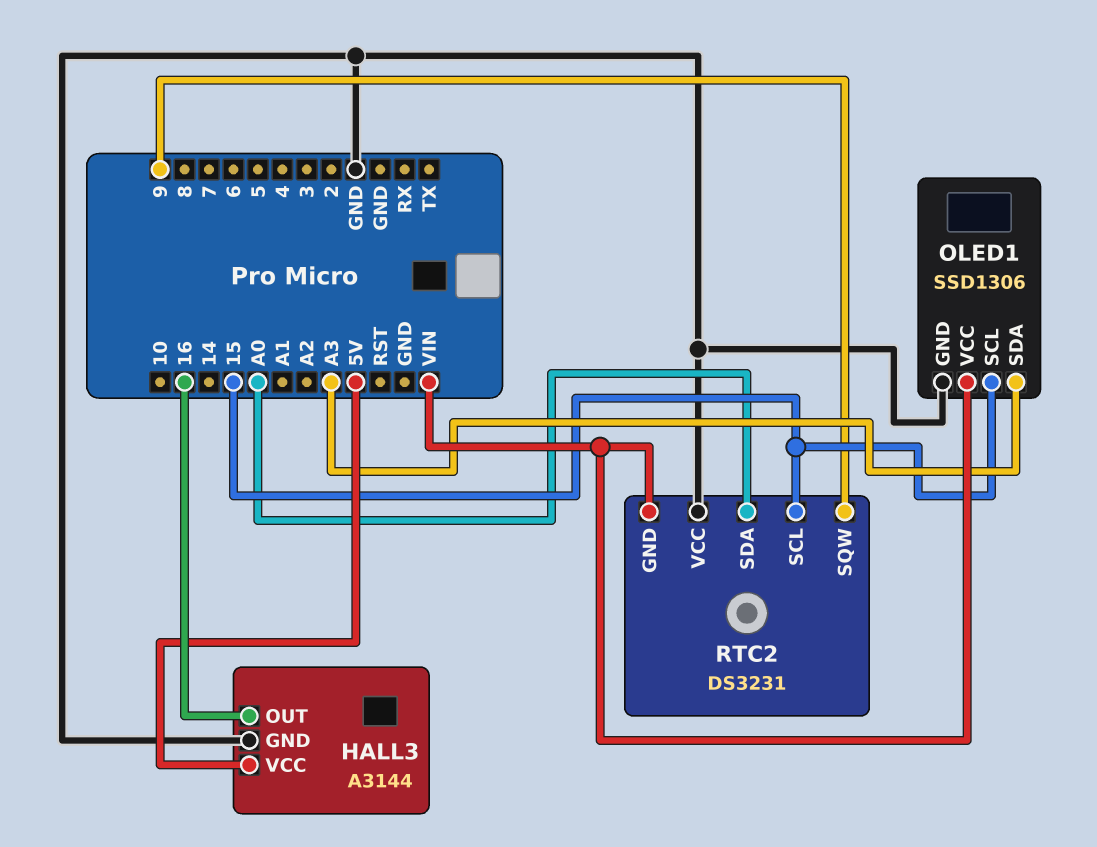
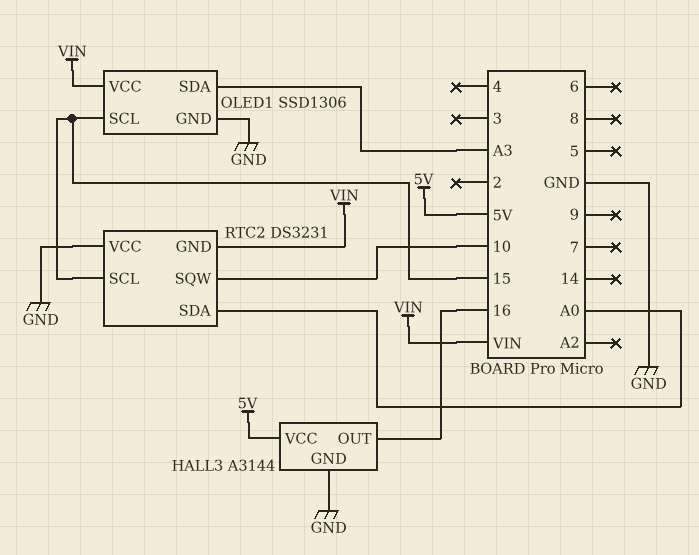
RTC2 pin SQW: 9 -> 10

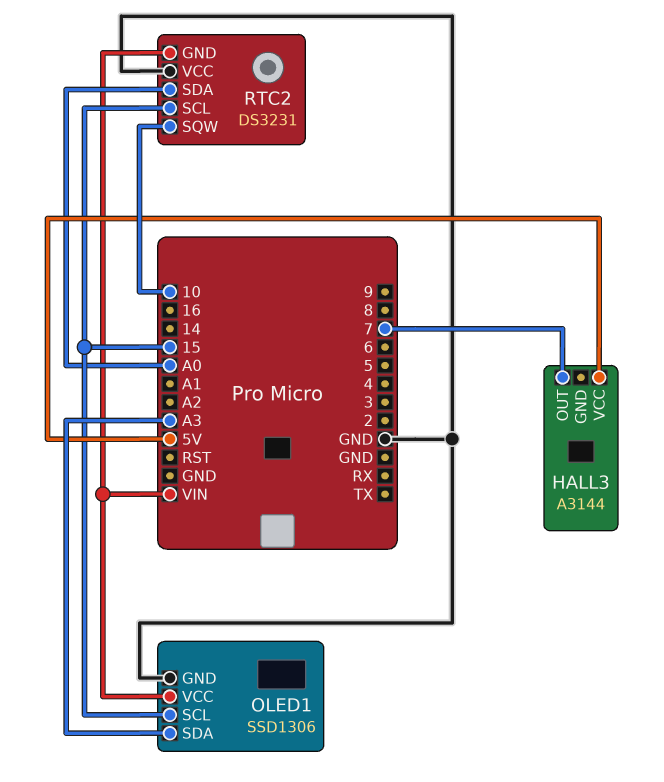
HALL3 pin GND: GND -> none
HALL3 pin OUT: 16 -> 7

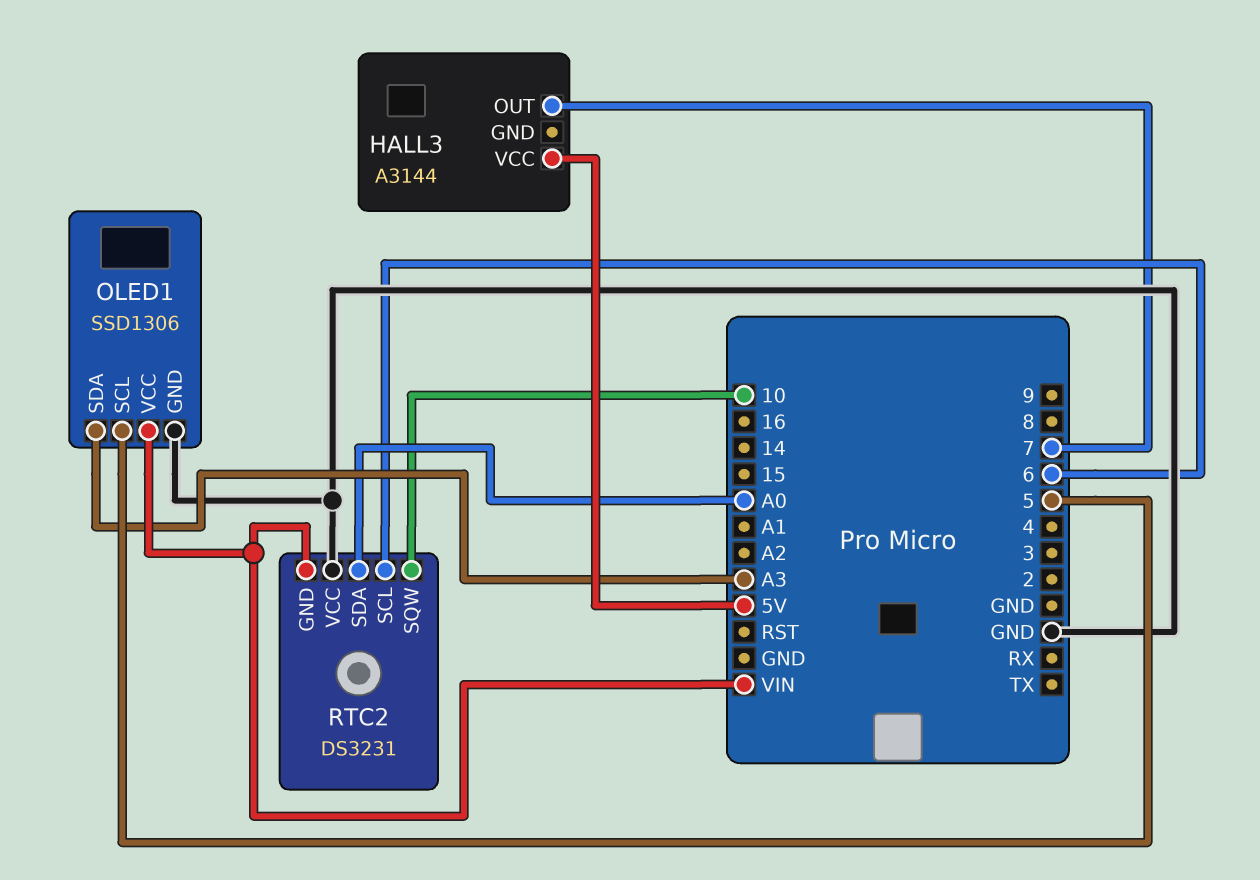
OLED1 pin SCL: 15 -> 5
RTC2 pin SCL: 15 -> 6

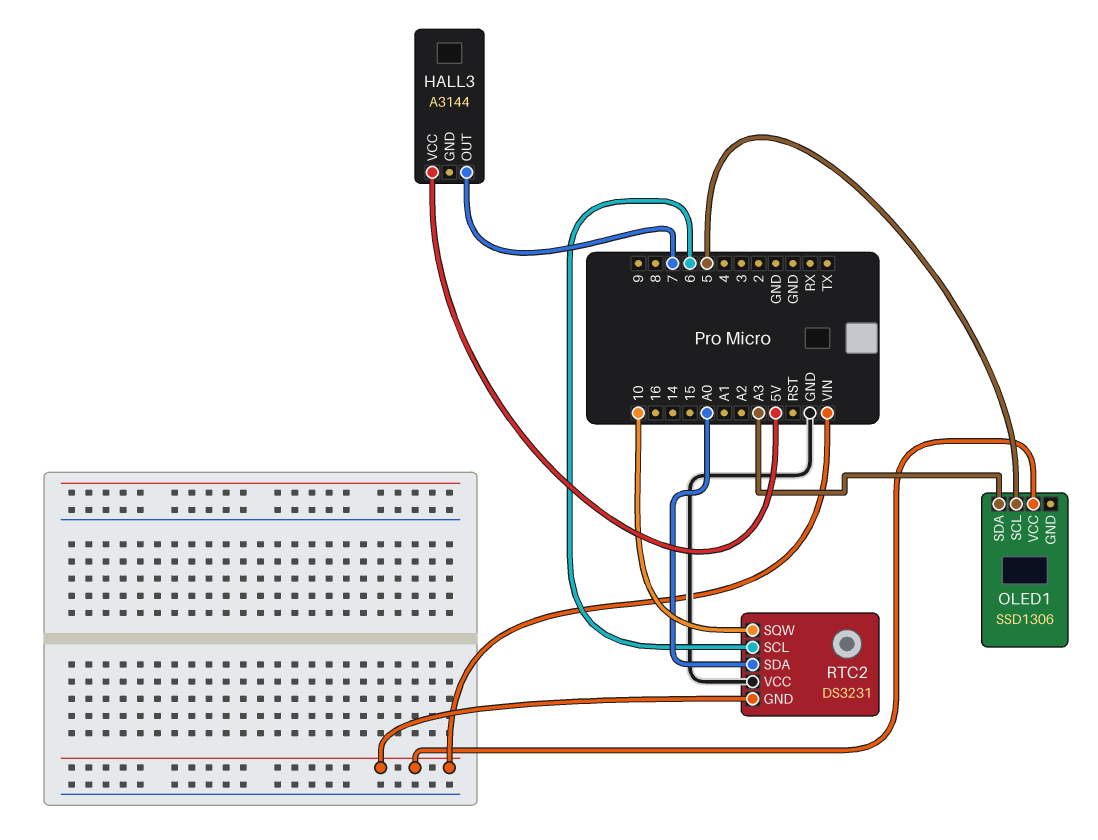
OLED1 pin GND: GND -> none

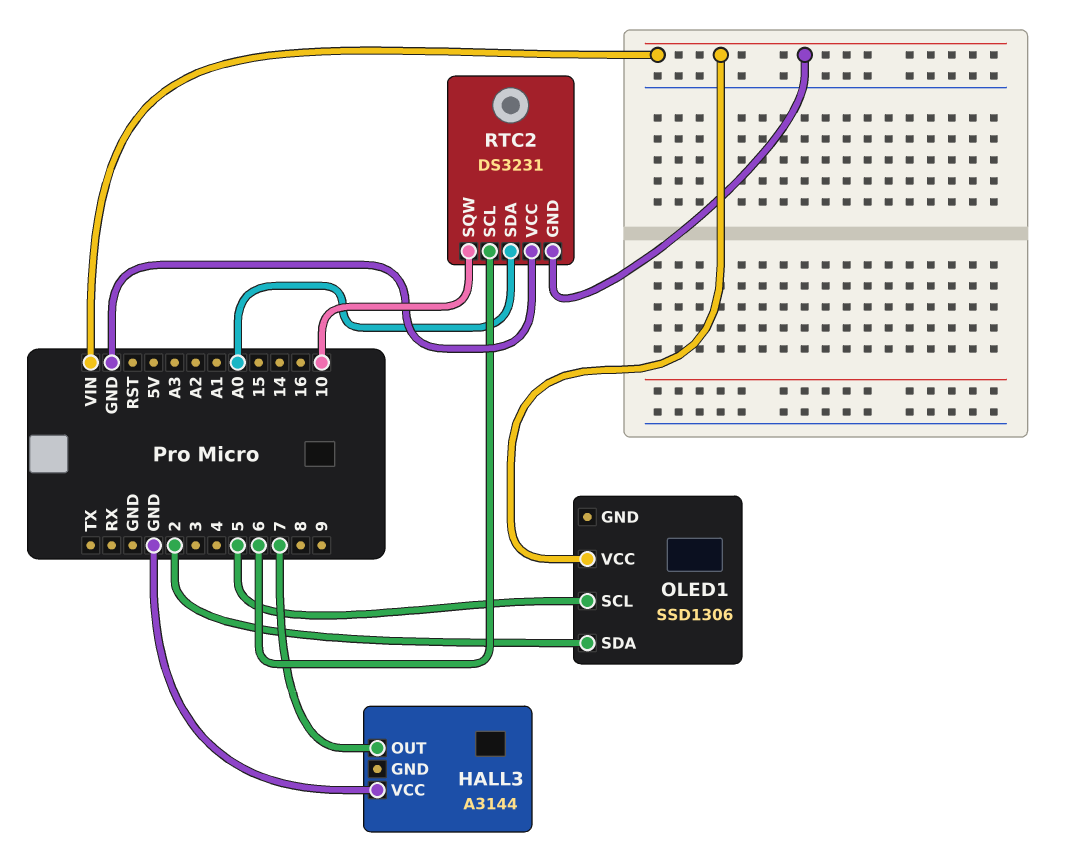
HALL3 pin VCC: 5V -> GND
OLED1 pin SDA: A3 -> 2

